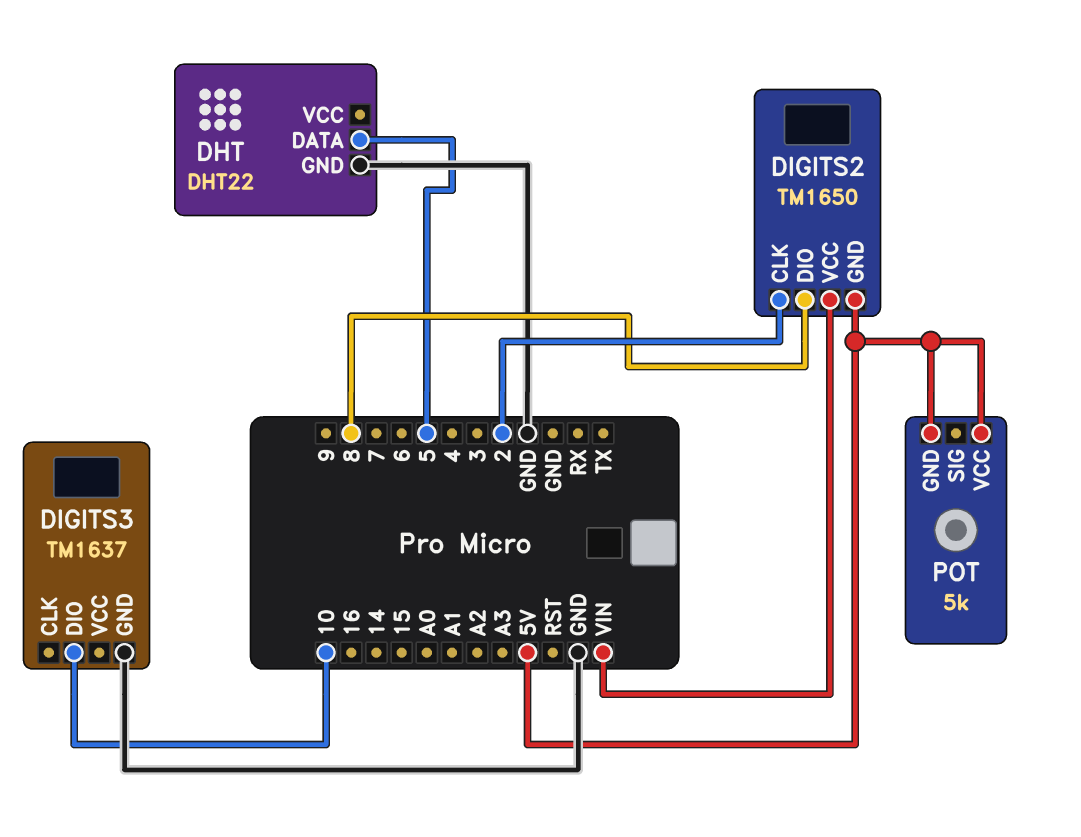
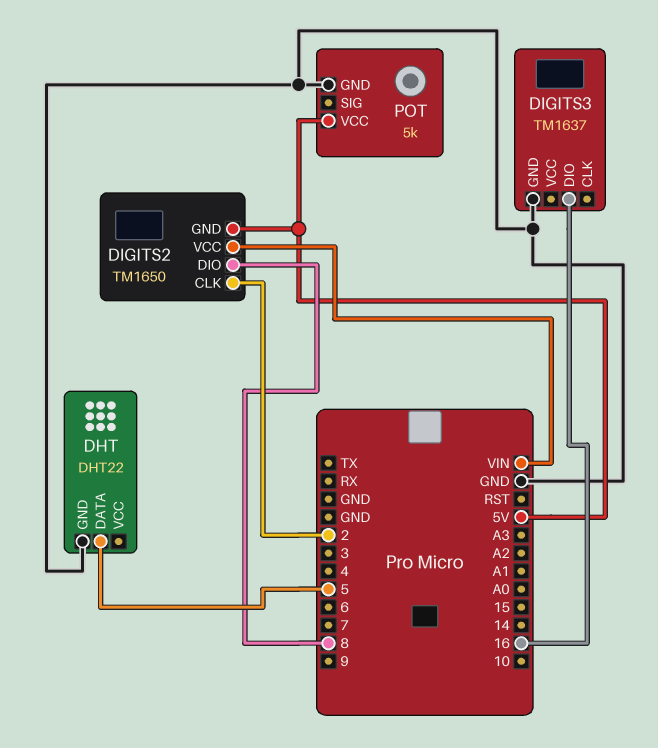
DIGITS3 pin DIO: 10 -> 16
POT pin GND: 5V -> GND

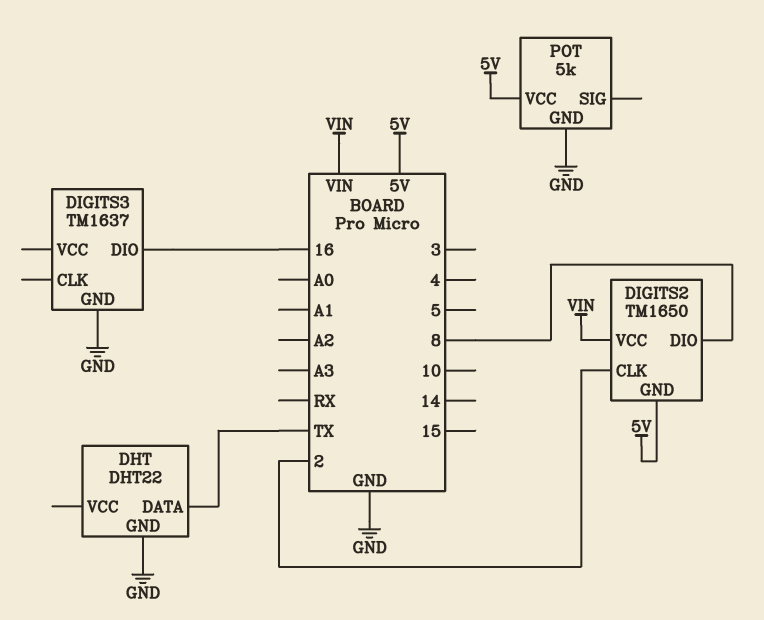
DHT pin DATA: 5 -> TX

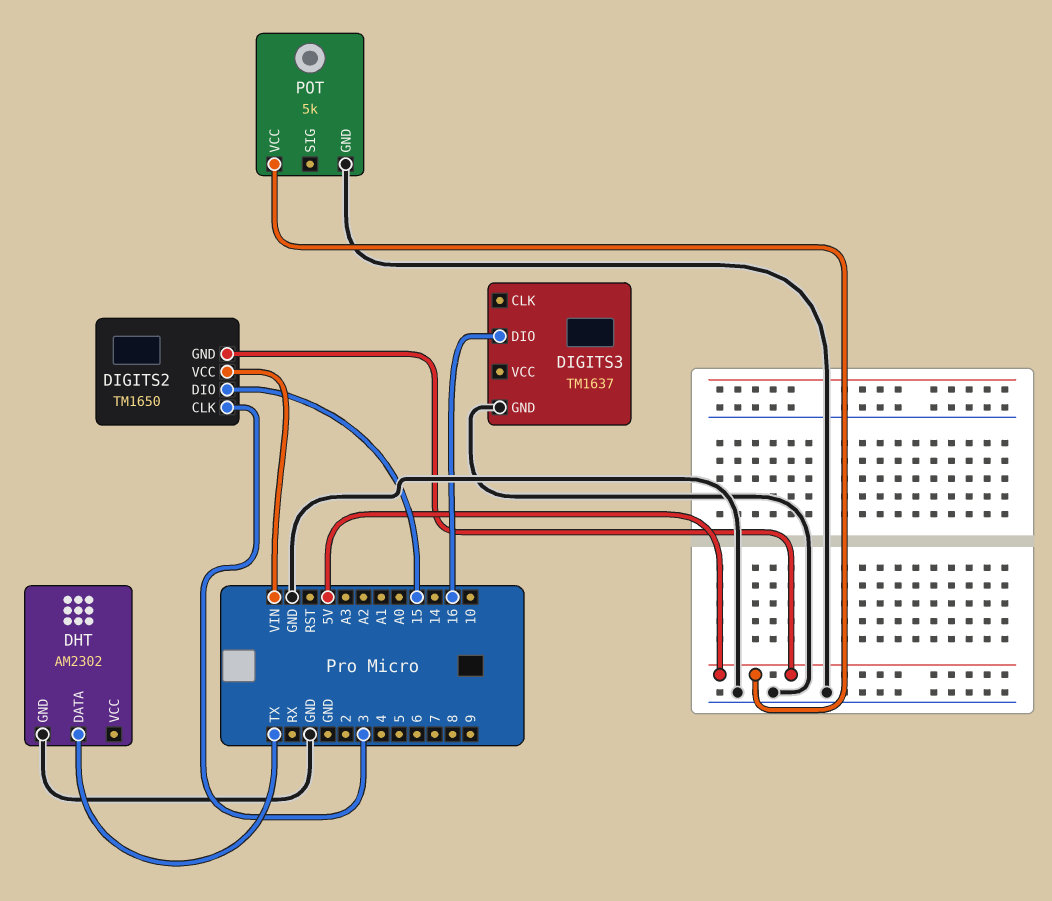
DHT: DHT22 -> AM2302
DIGITS2 pin CLK: 2 -> 3
DIGITS2 pin DIO: 8 -> 15

